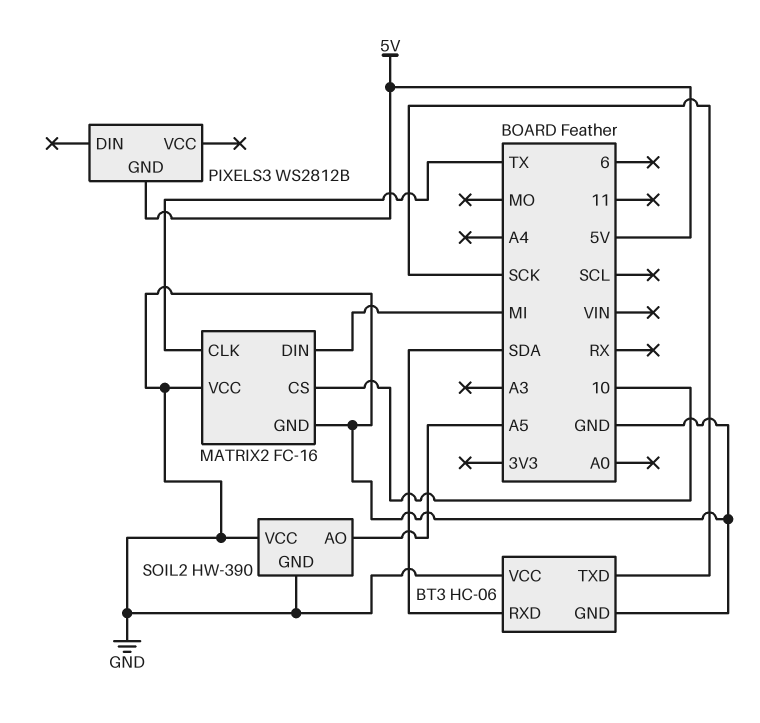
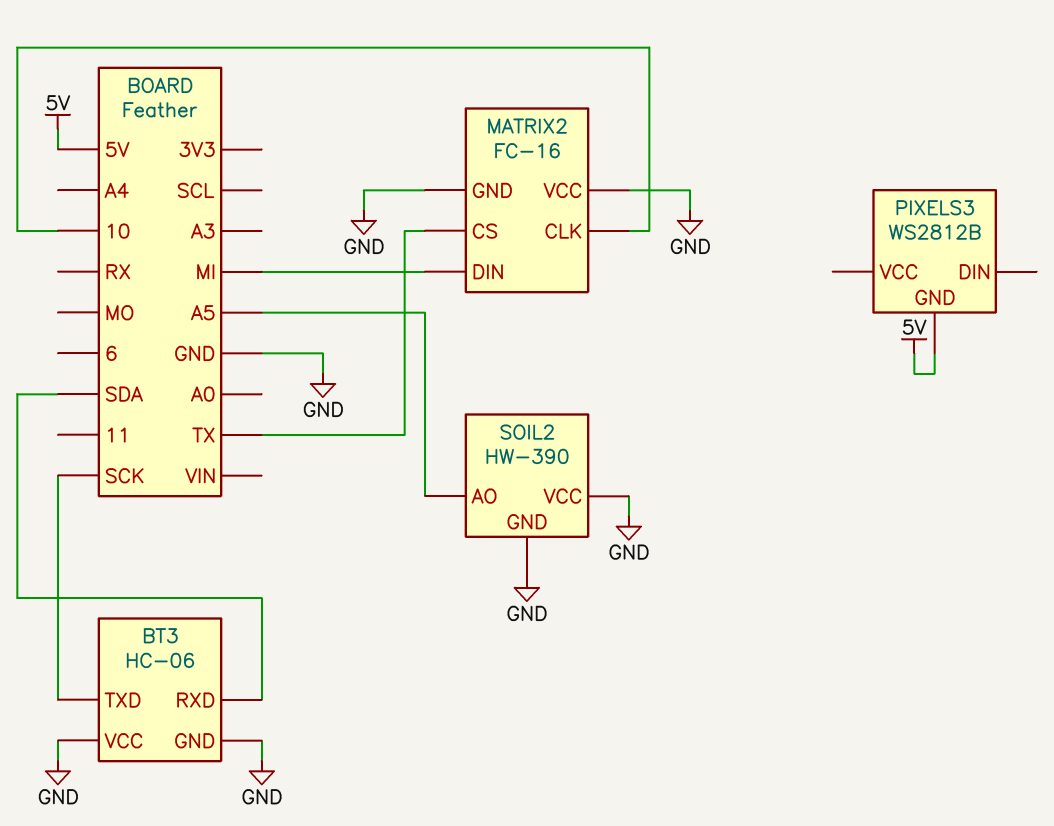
MATRIX2 pin CLK: TX -> 10
MATRIX2 pin CS: 10 -> TX

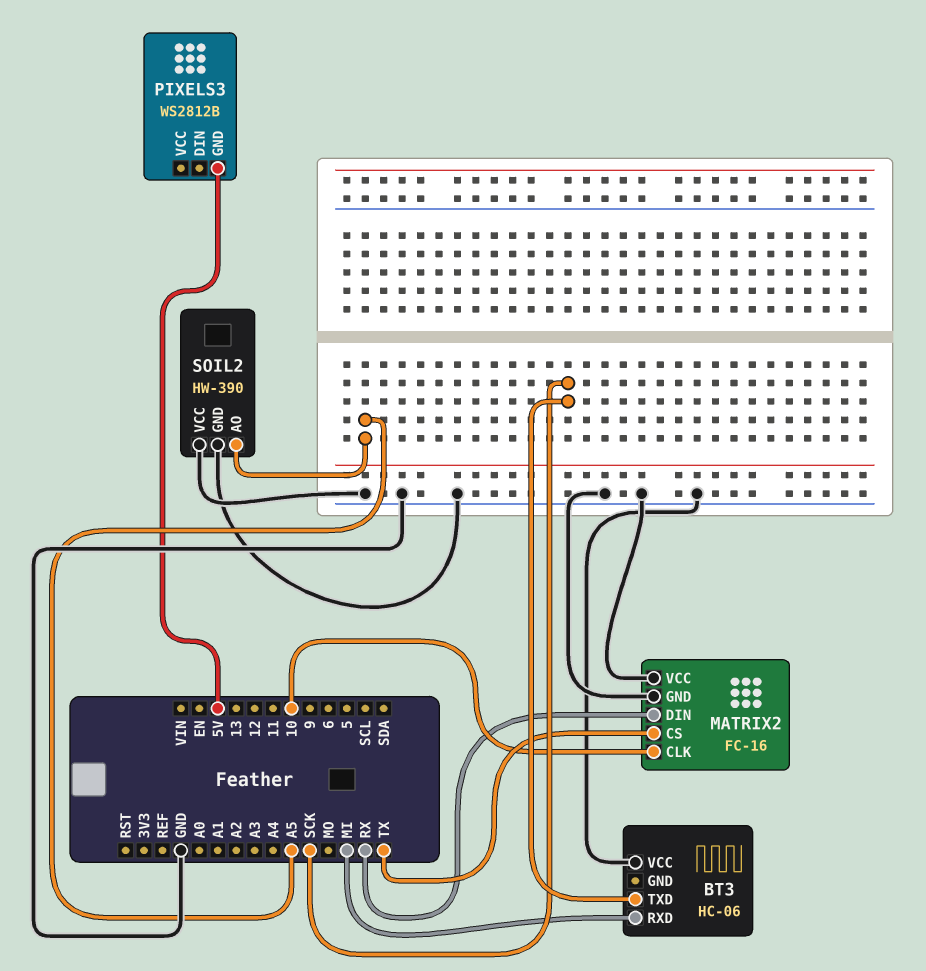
BT3 pin GND: GND -> none
BT3 pin RXD: SDA -> MI
MATRIX2 pin DIN: MI -> RX

